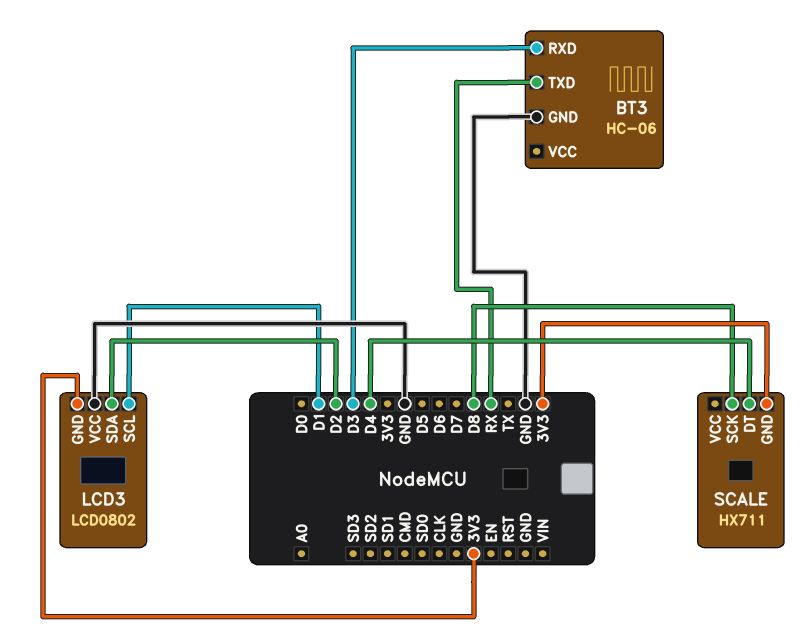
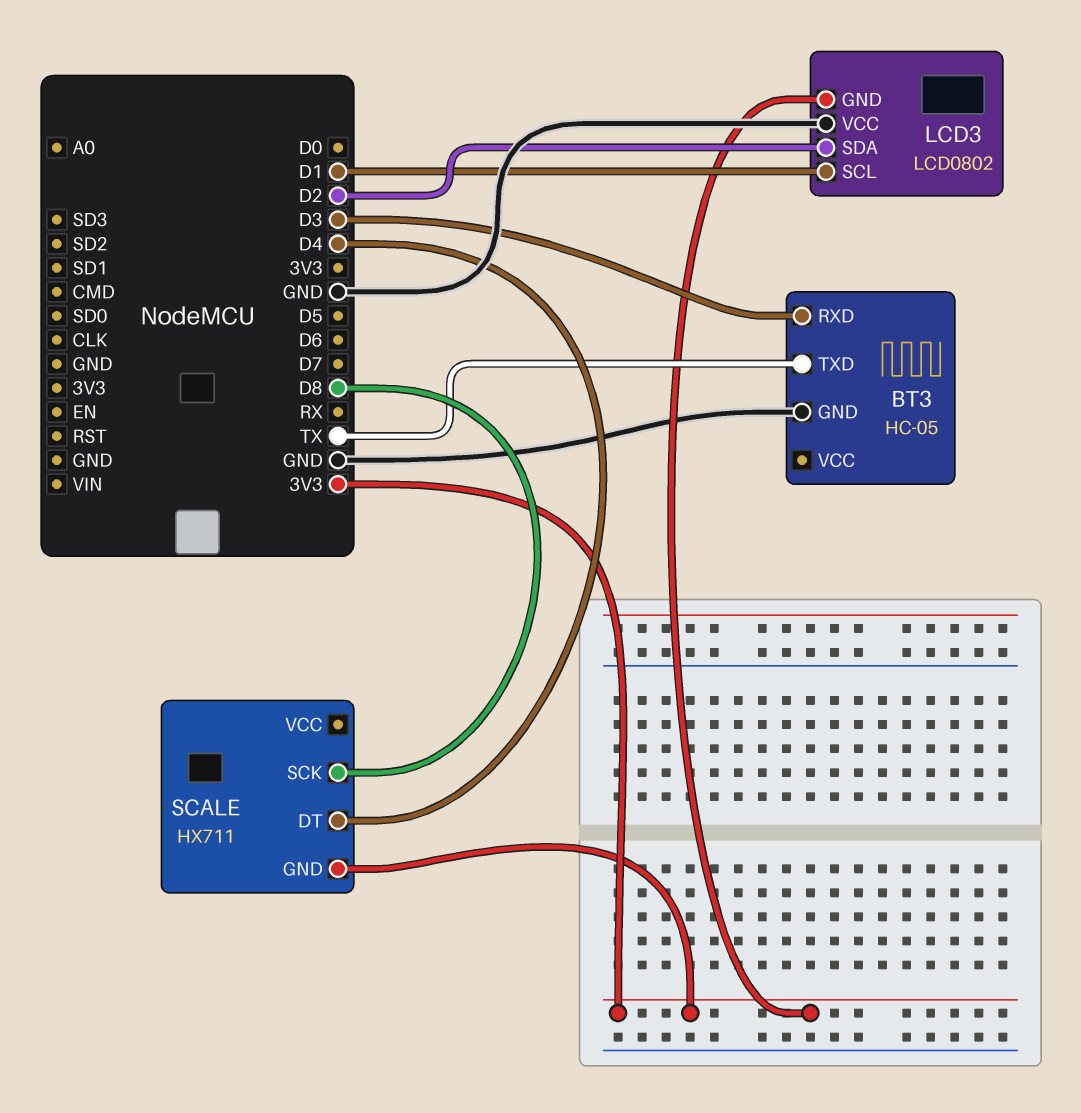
BT3: HC-06 -> HC-05
BT3 pin TXD: RX -> TX

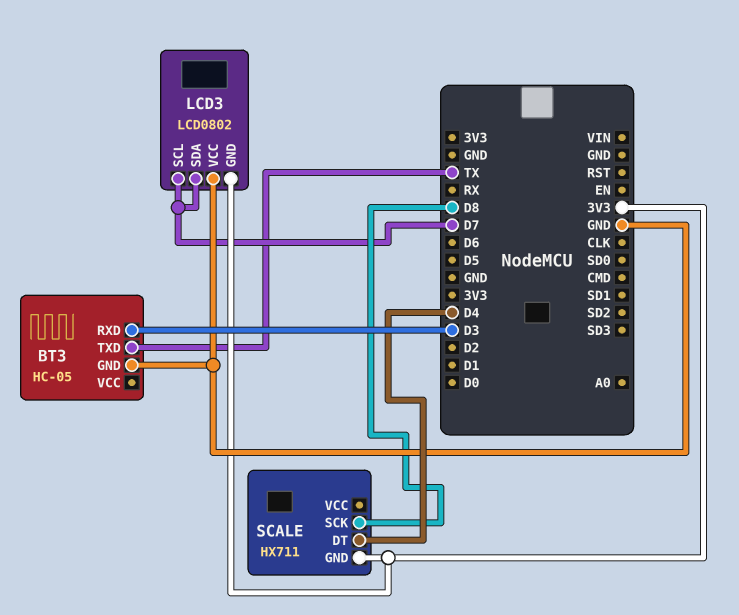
LCD3 pin SCL: D1 -> D7
LCD3 pin SDA: D2 -> D7

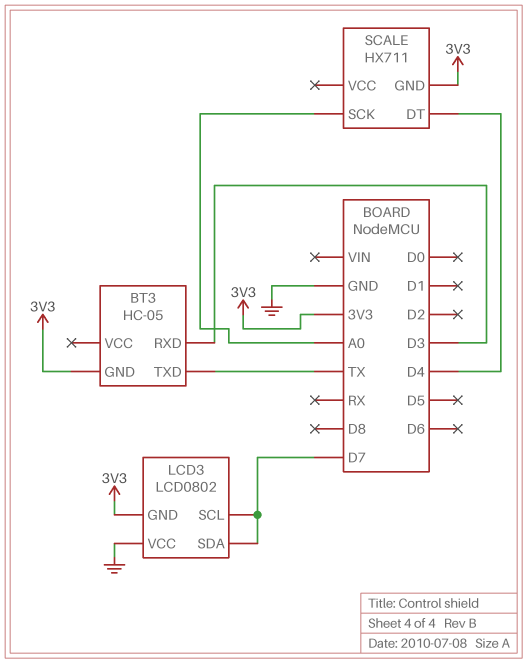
BT3 pin GND: GND -> 3V3
SCALE pin SCK: D8 -> A0

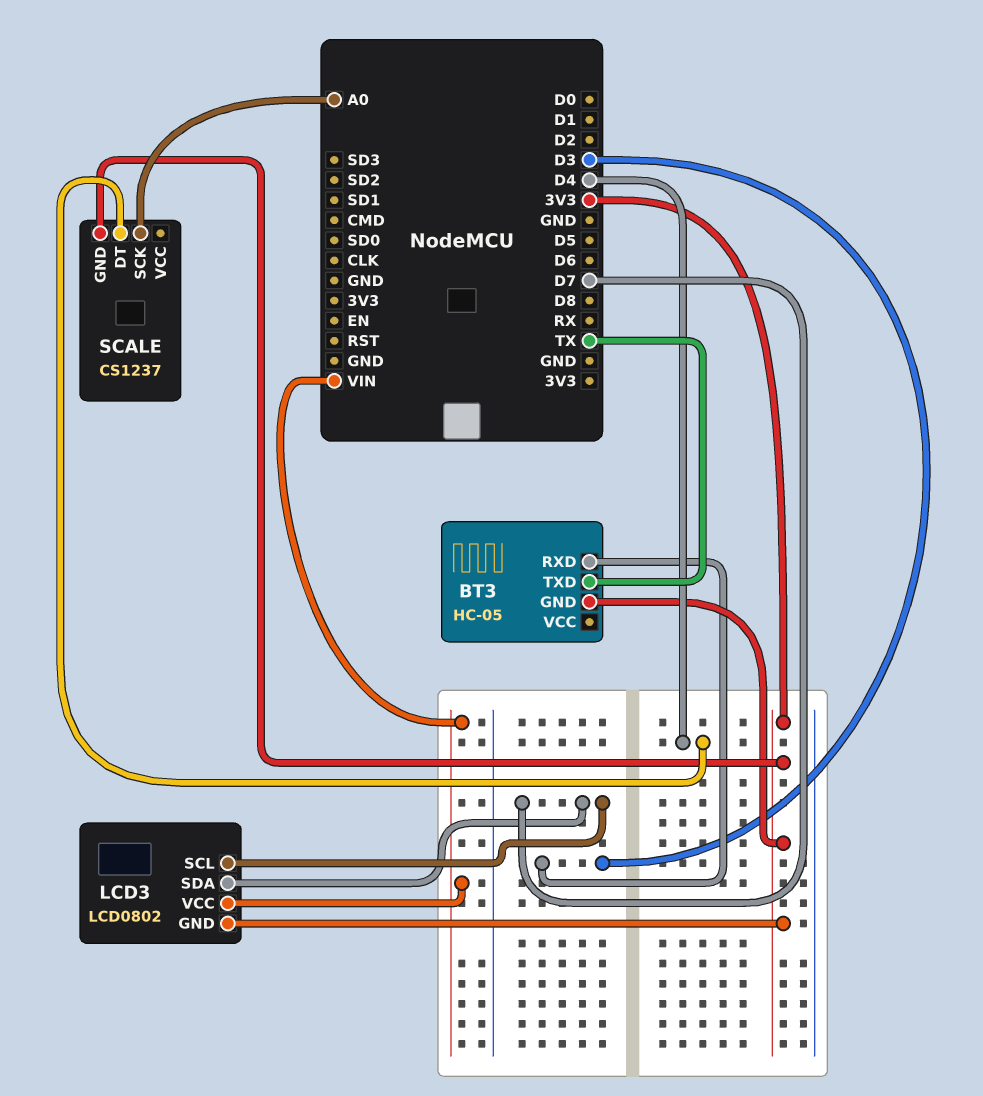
LCD3 pin VCC: GND -> VIN
SCALE: HX711 -> CS1237

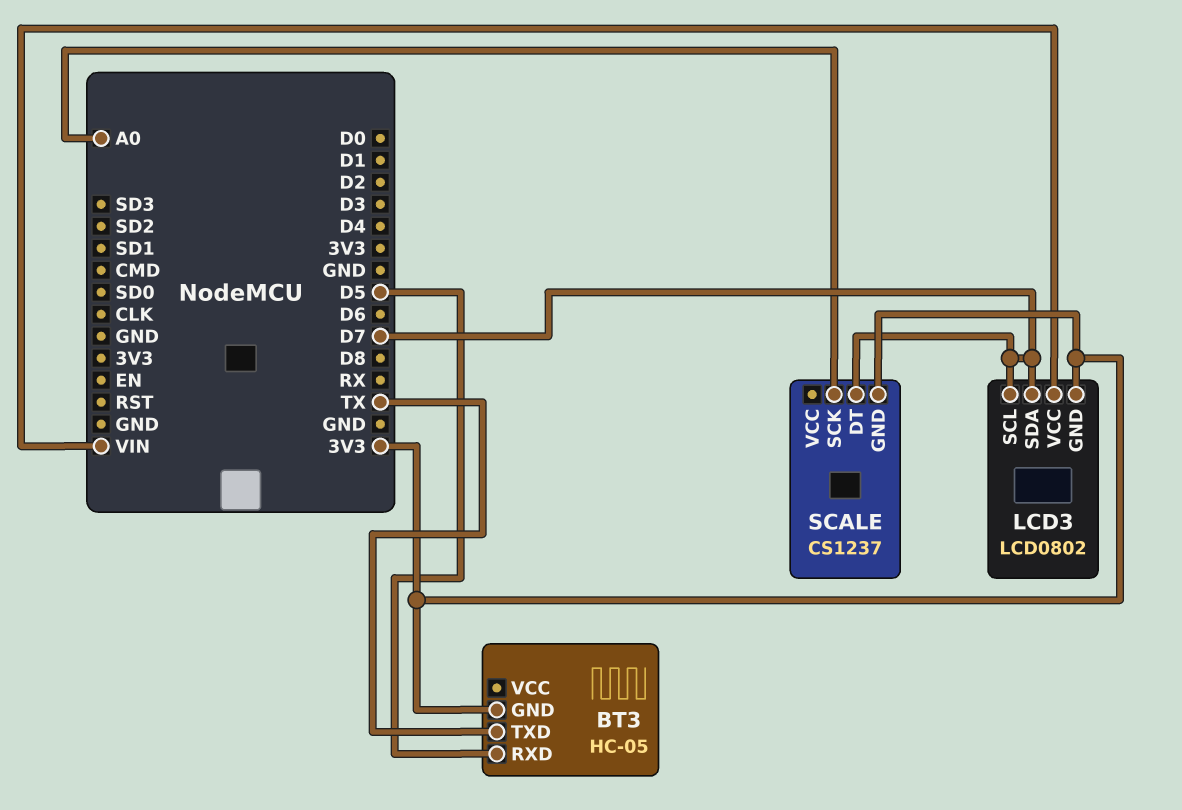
BT3 pin RXD: D3 -> D5
SCALE pin DT: D4 -> D7

